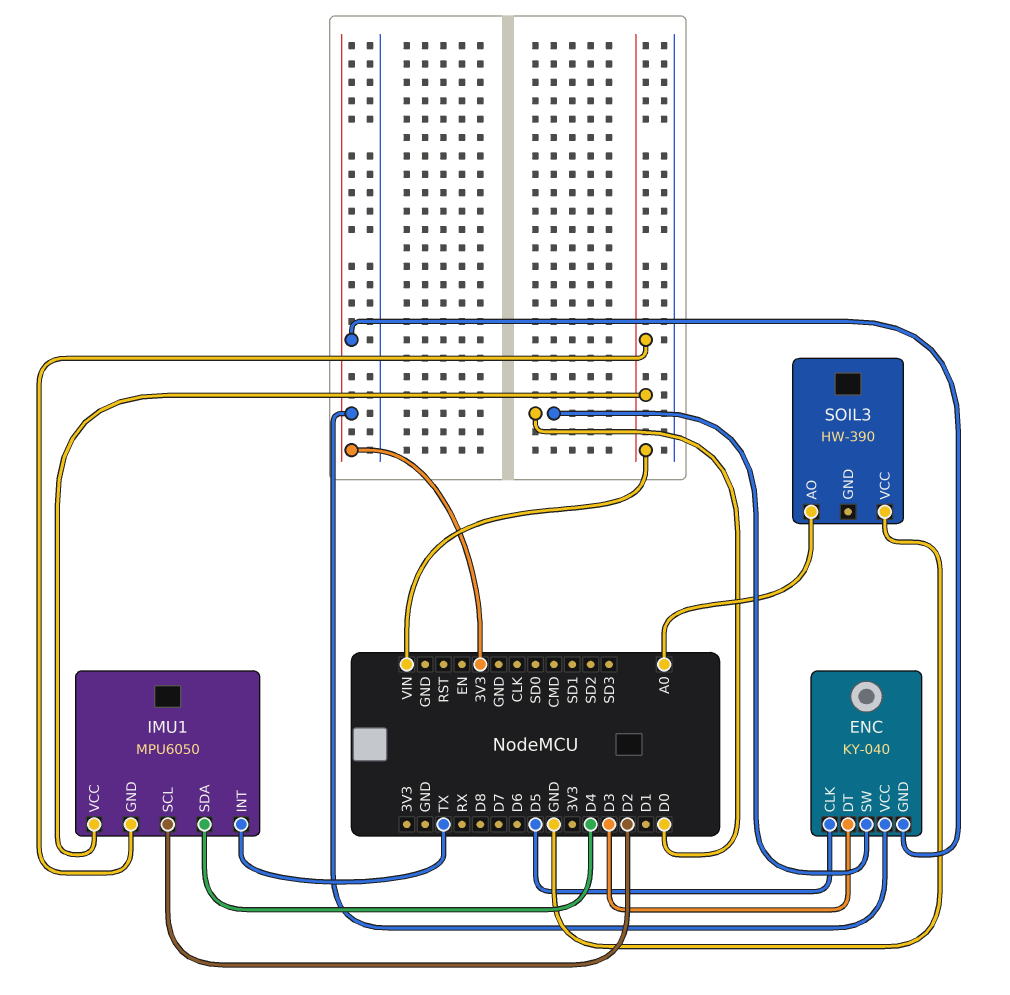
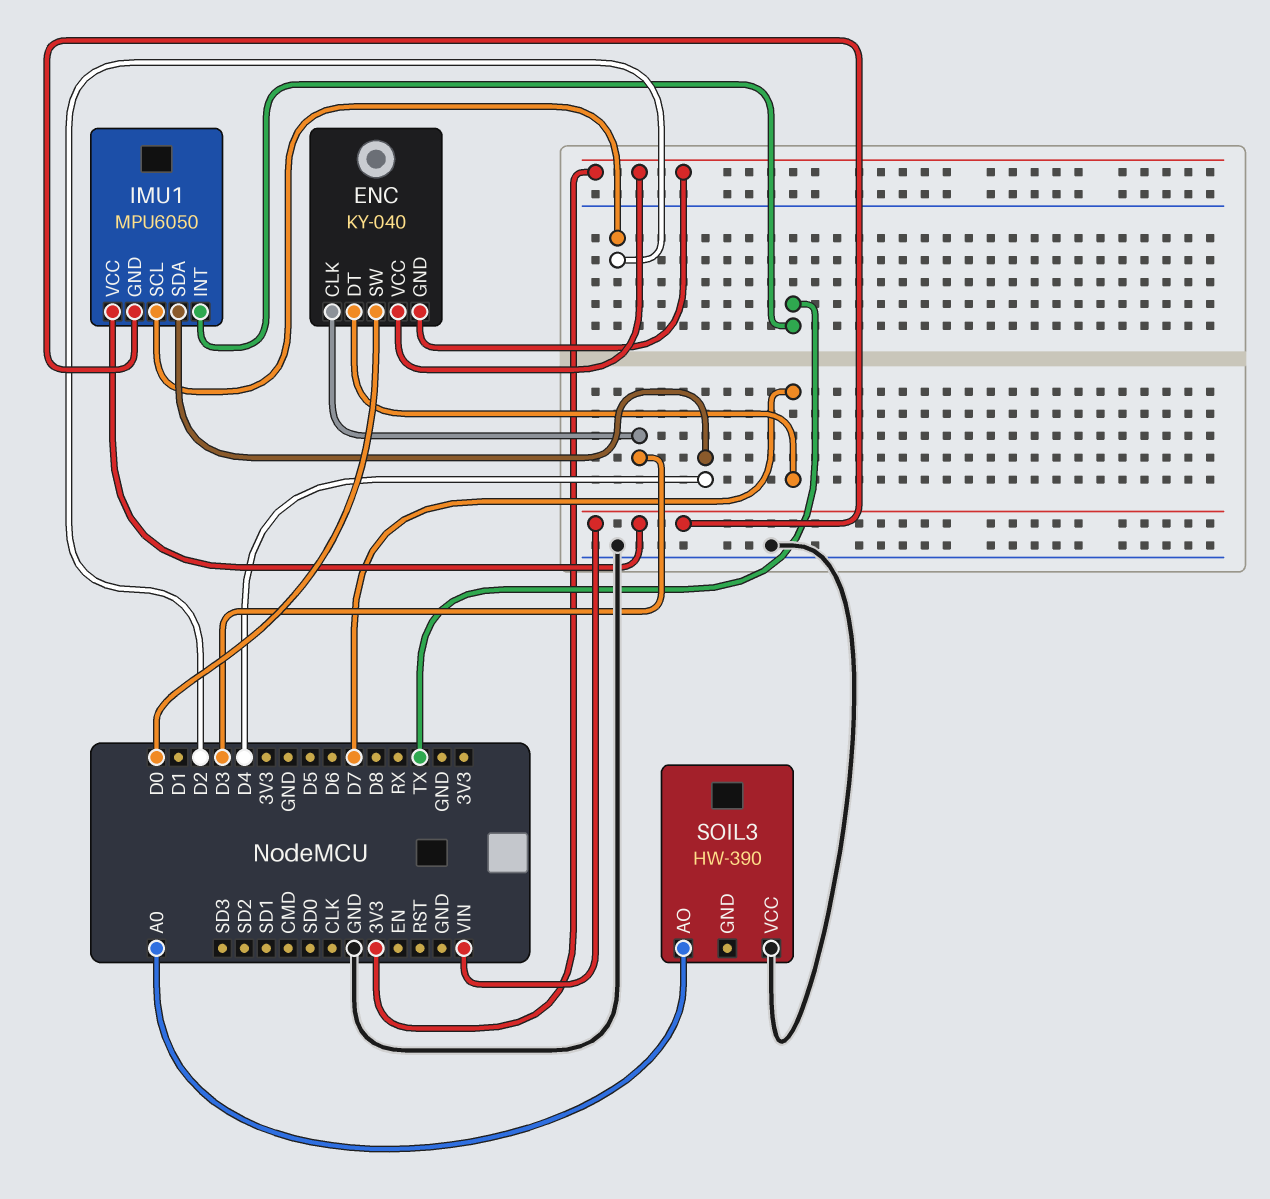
ENC pin CLK: D5 -> D3
ENC pin DT: D3 -> D7

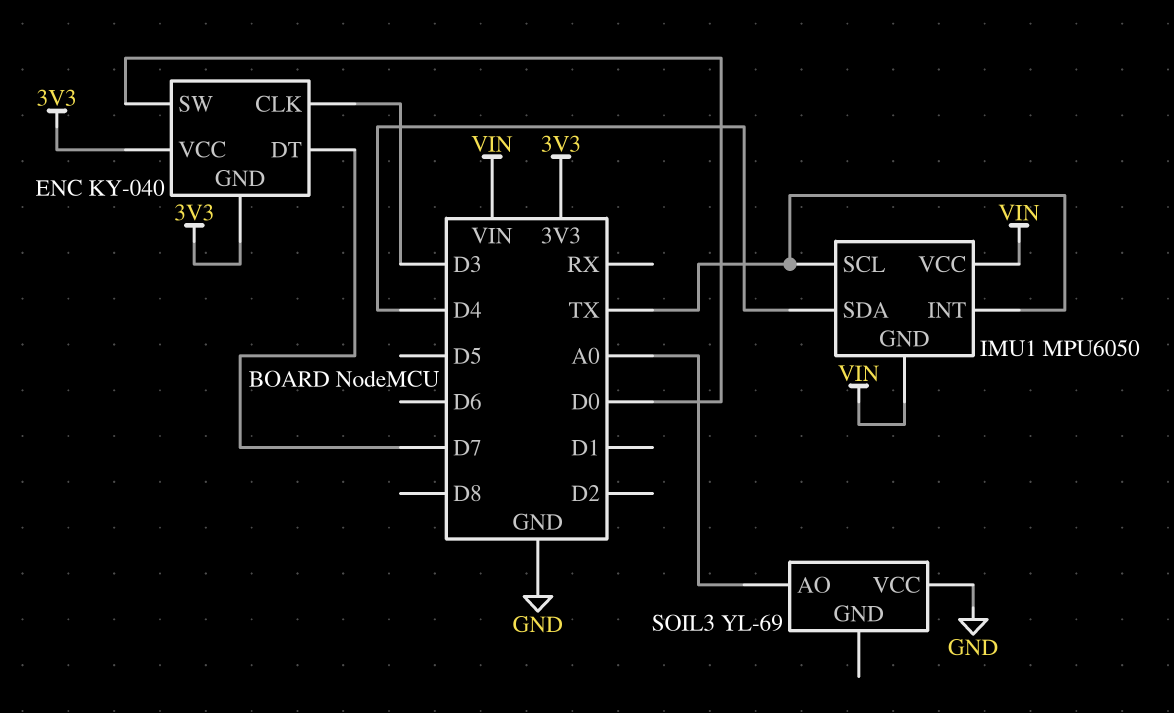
IMU1 pin SCL: D2 -> TX
SOIL3: HW-390 -> YL-69

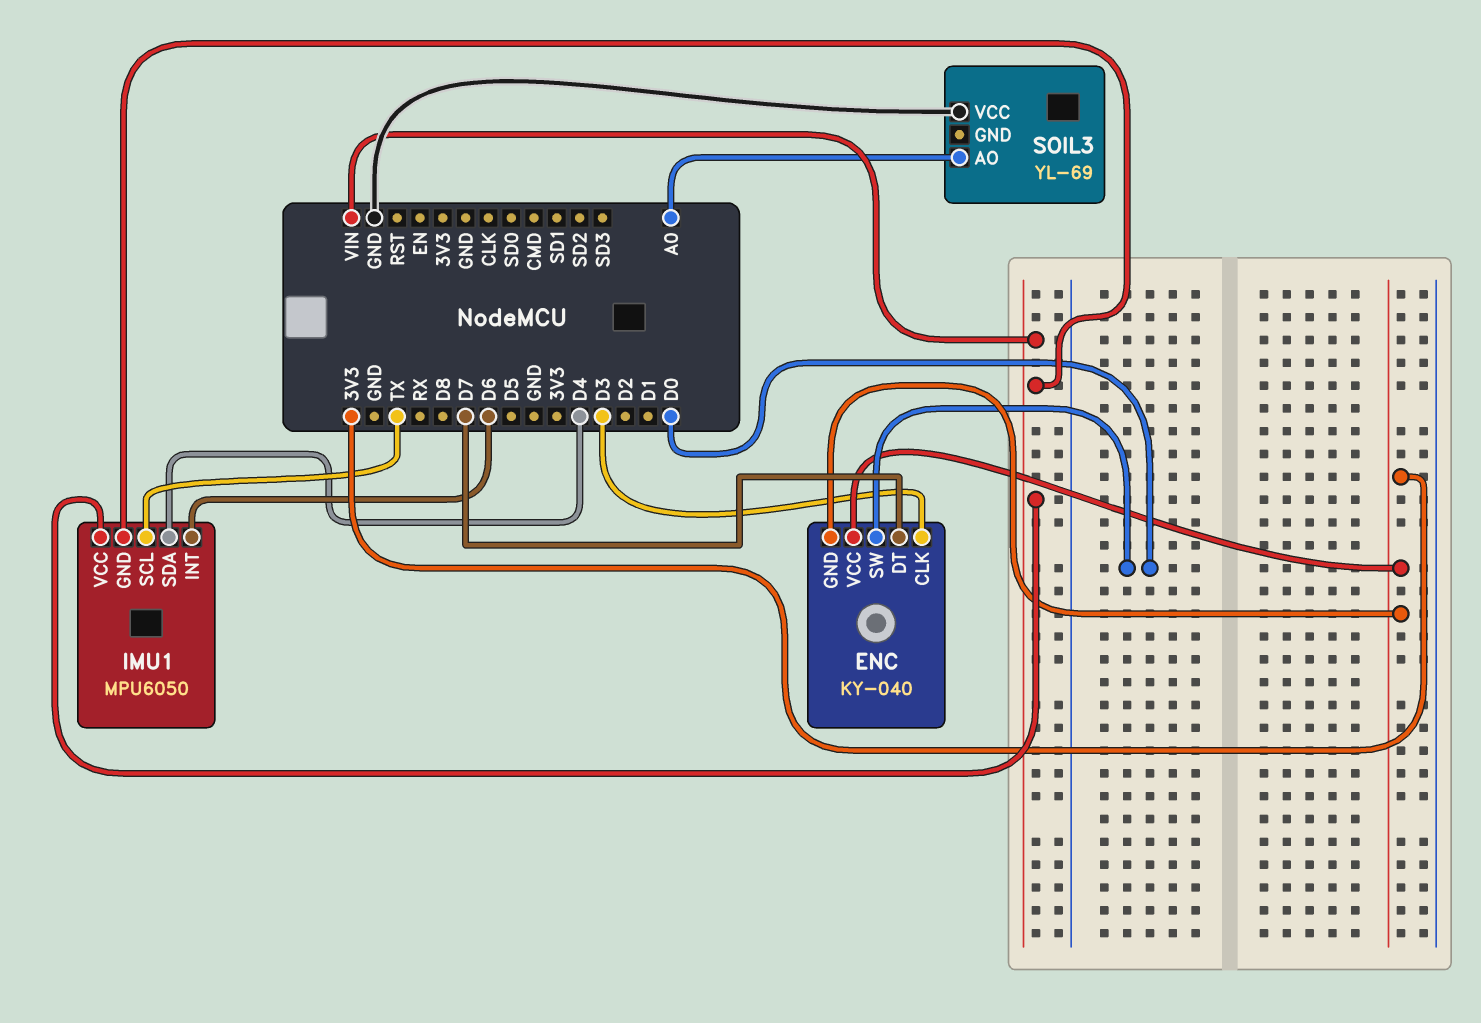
IMU1 pin INT: TX -> D6

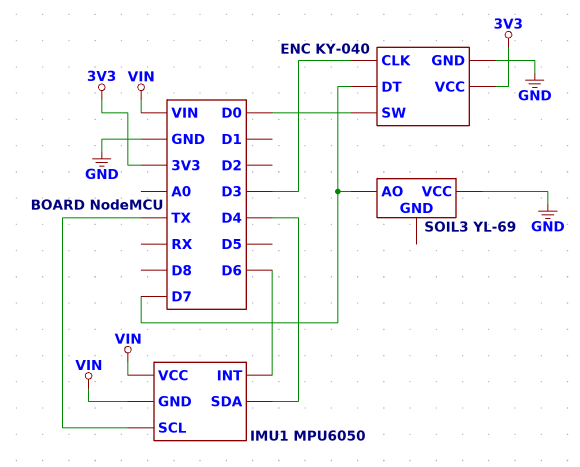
ENC pin GND: 3V3 -> GND
SOIL3 pin AO: A0 -> D7

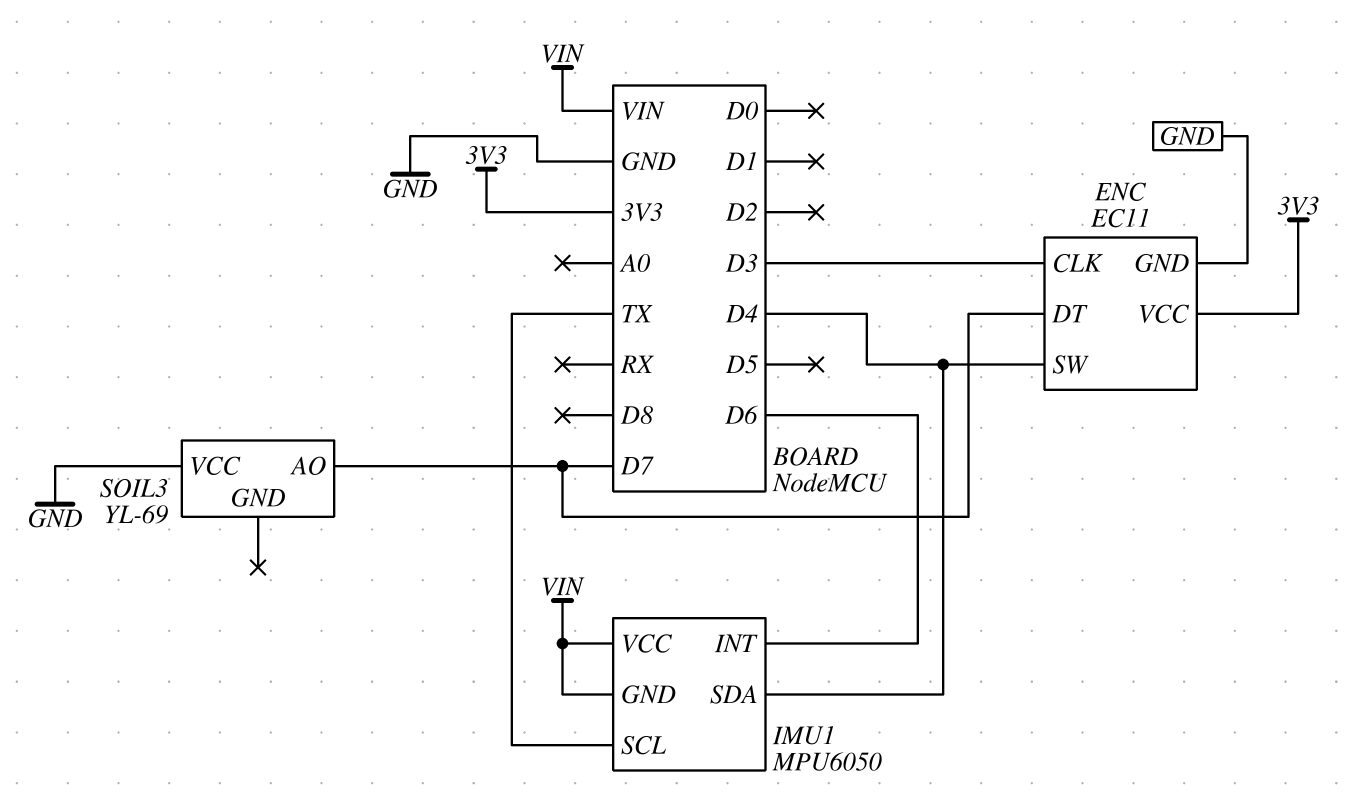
ENC: KY-040 -> EC11
ENC pin SW: D0 -> D4

